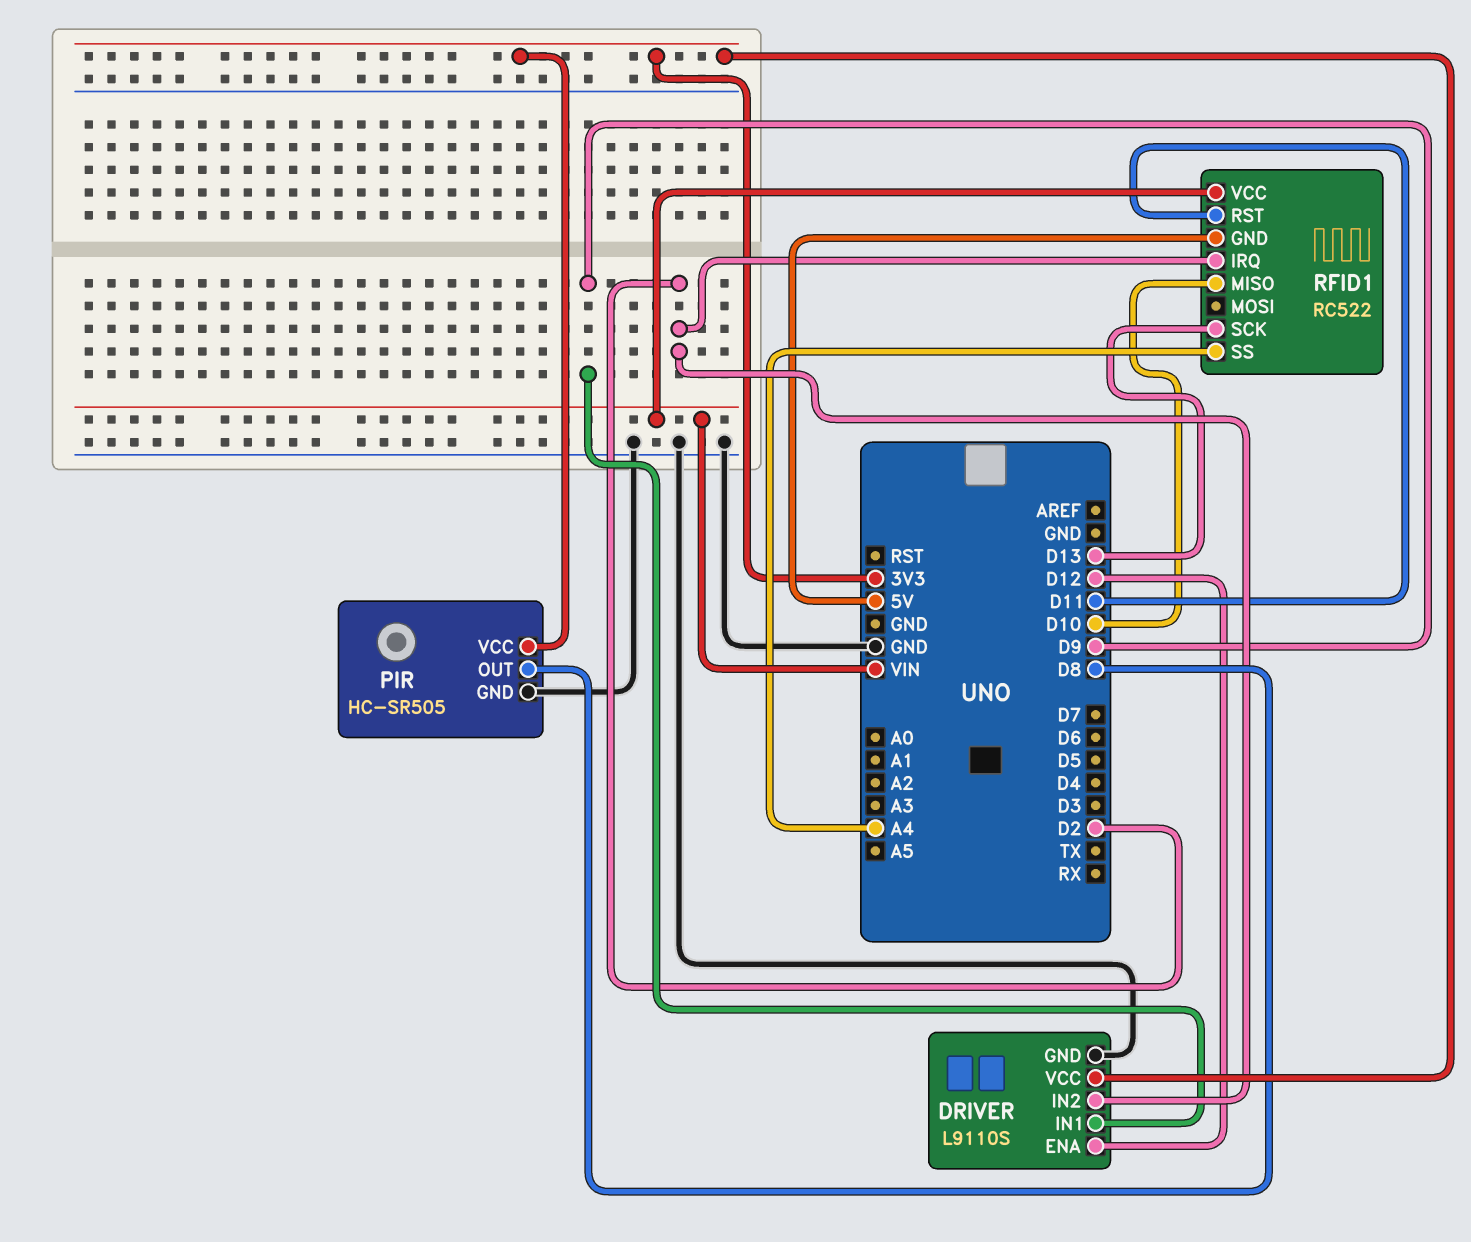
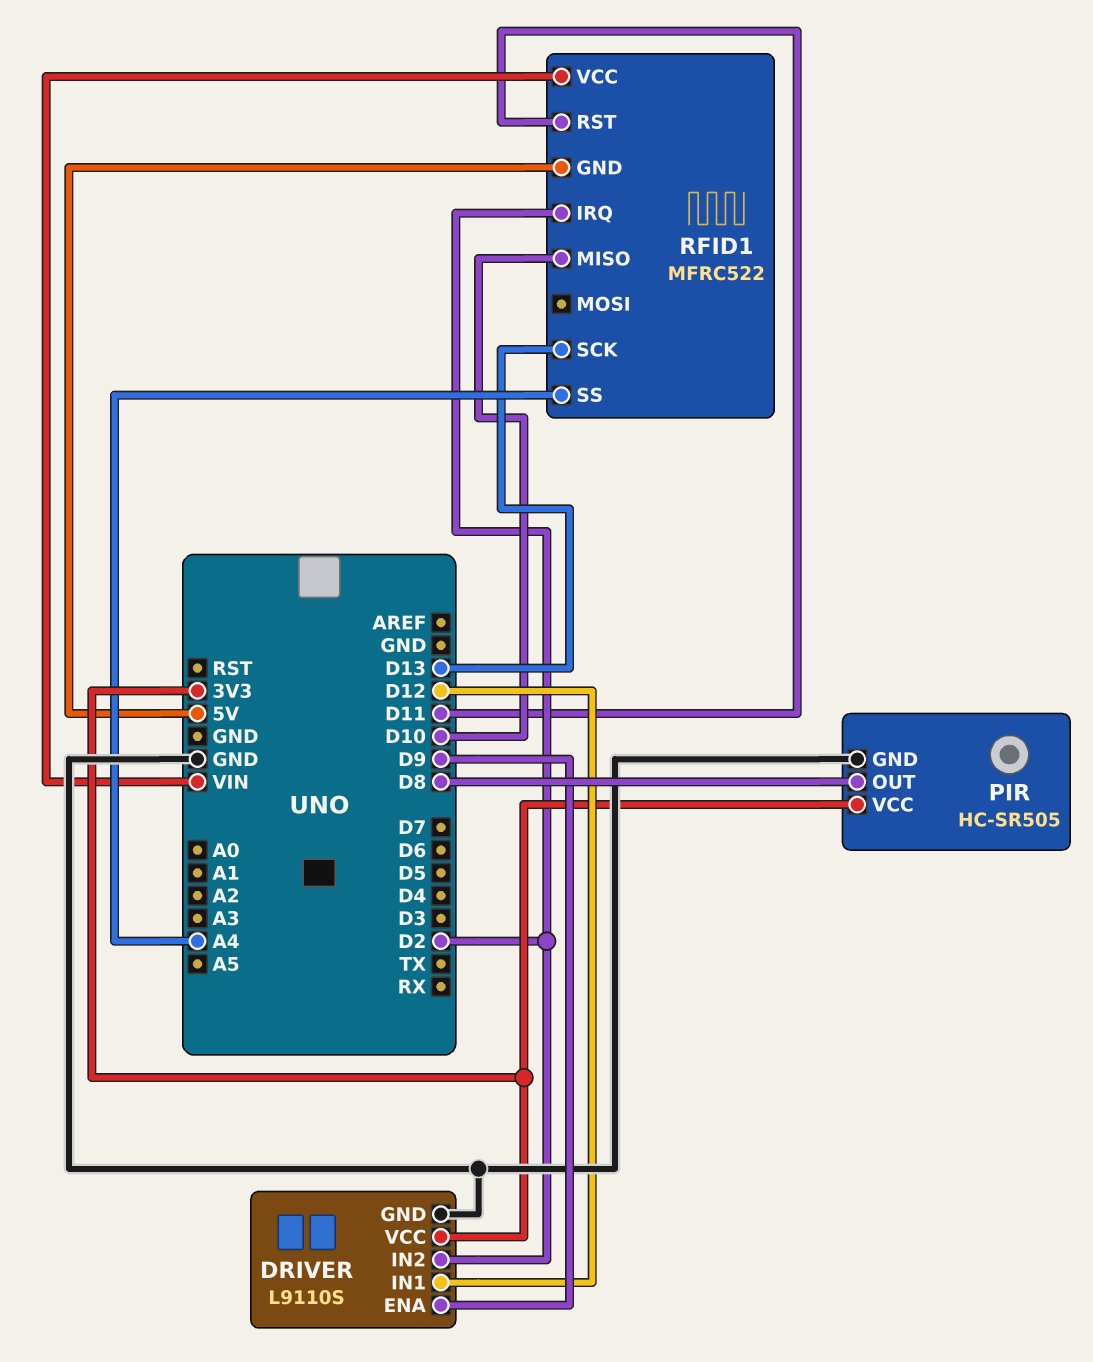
DRIVER pin ENA: D12 -> D9
DRIVER pin IN1: D9 -> D12
RFID1: RC522 -> MFRC522

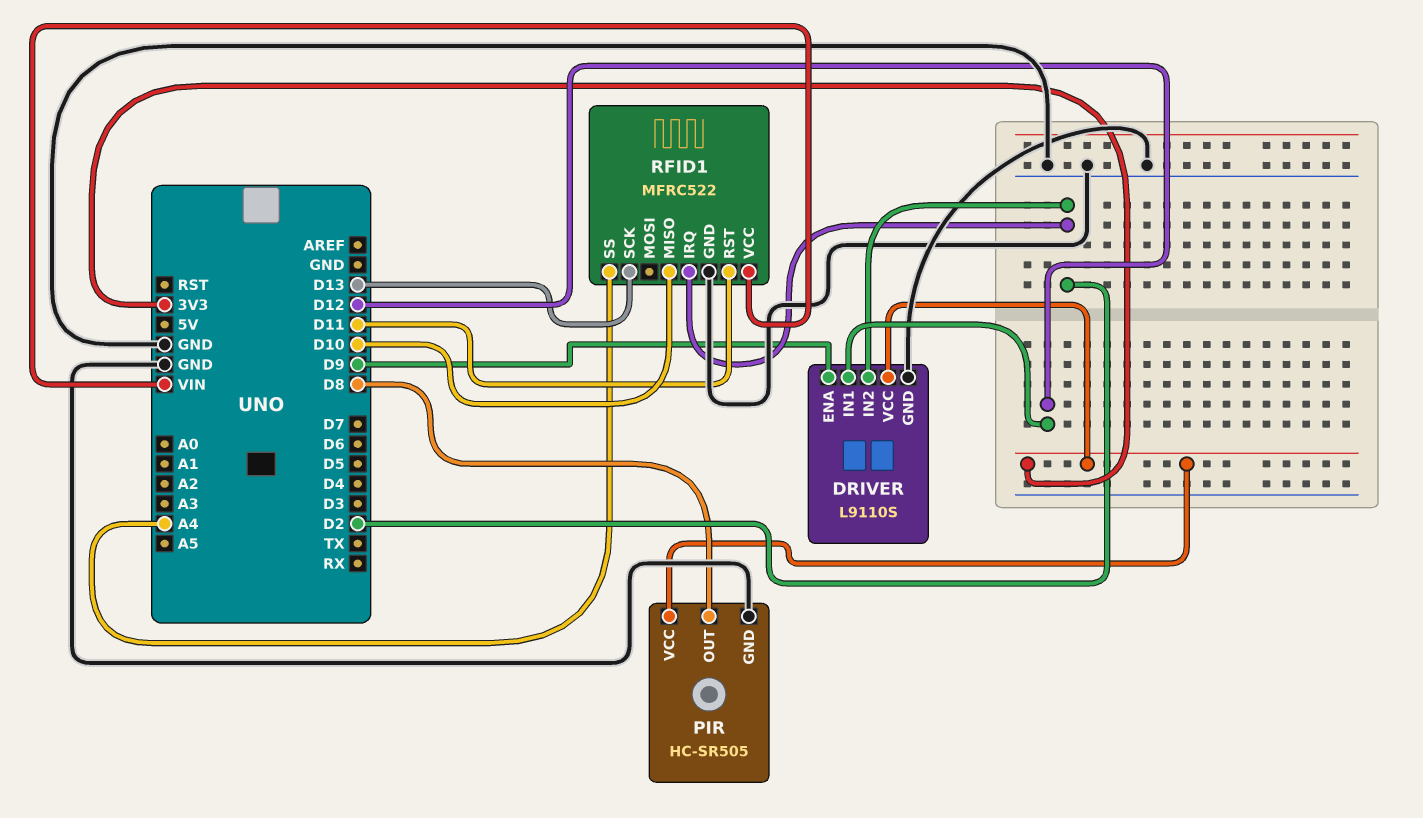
RFID1 pin GND: 5V -> GND

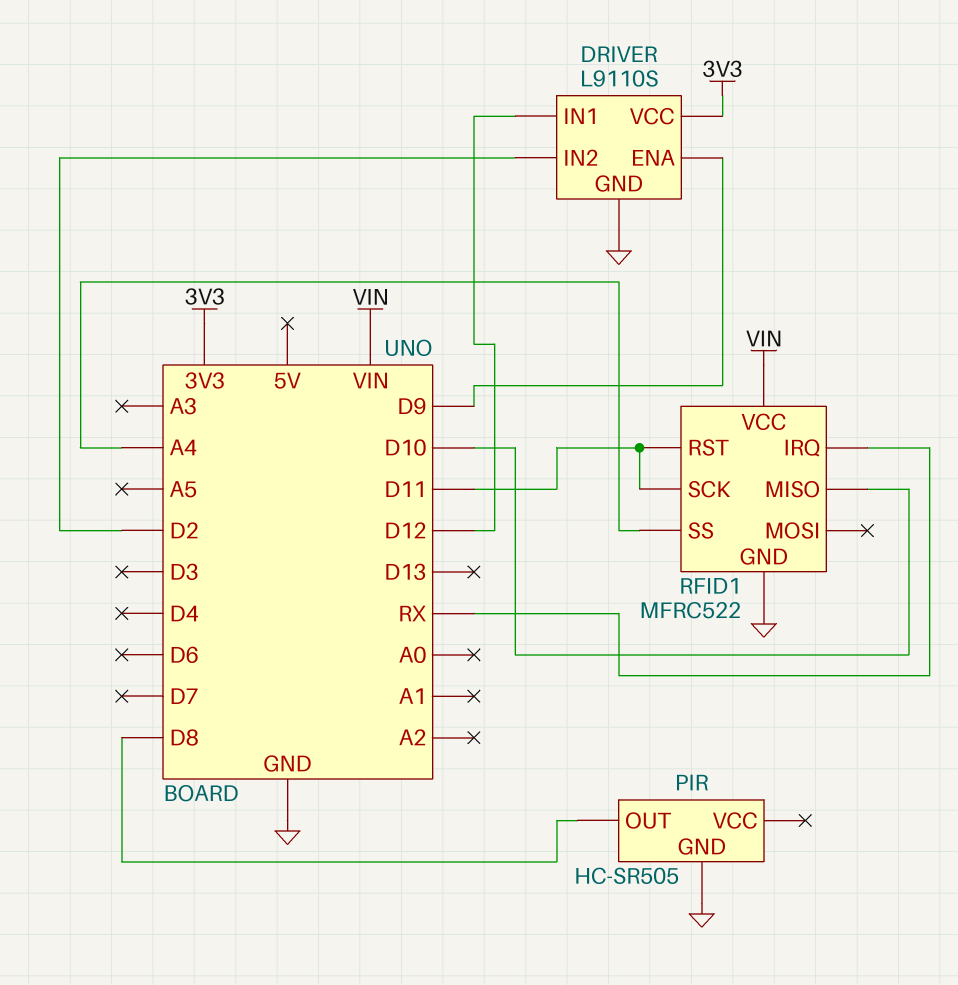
PIR pin VCC: 3V3 -> none
RFID1 pin IRQ: D2 -> RX
RFID1 pin SCK: D13 -> D11

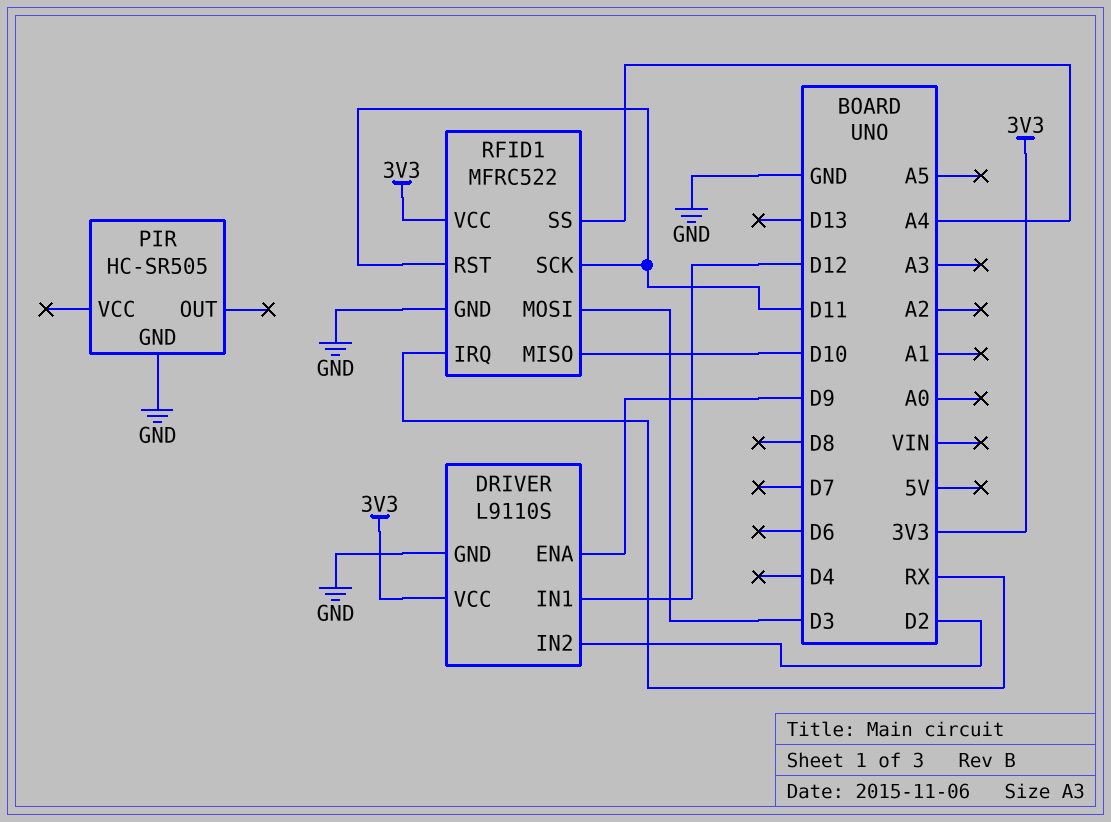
PIR pin OUT: D8 -> none
RFID1 pin MOSI: none -> D3
RFID1 pin VCC: VIN -> 3V3

